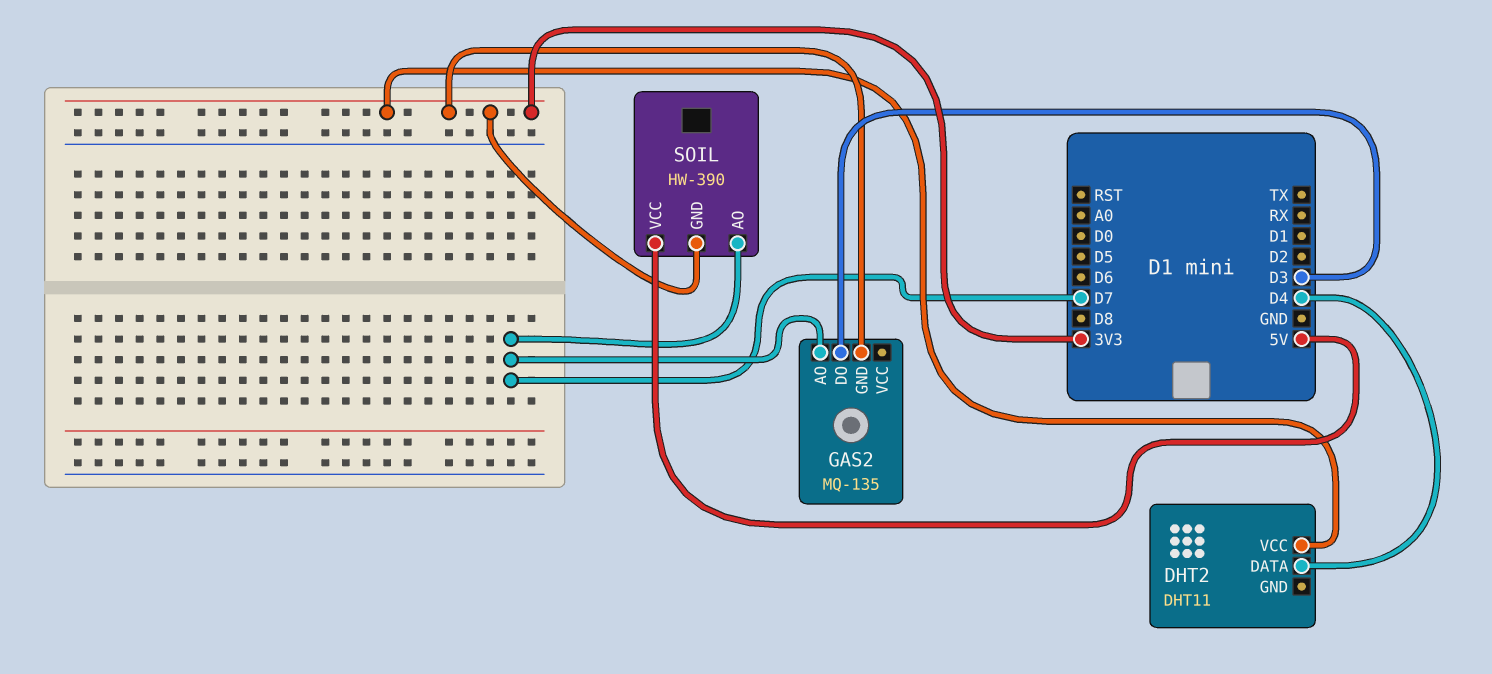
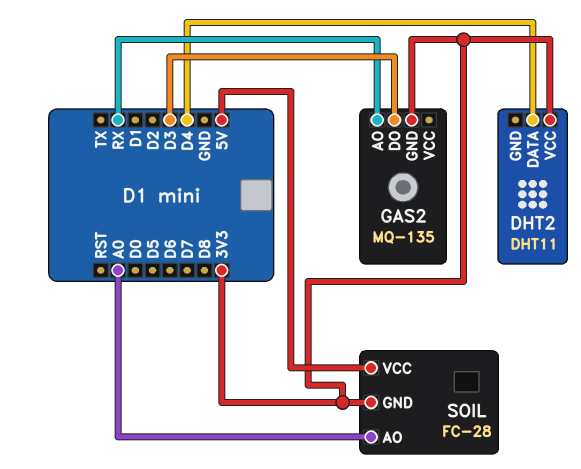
GAS2 pin AO: D7 -> RX
SOIL: HW-390 -> FC-28
SOIL pin AO: D7 -> A0

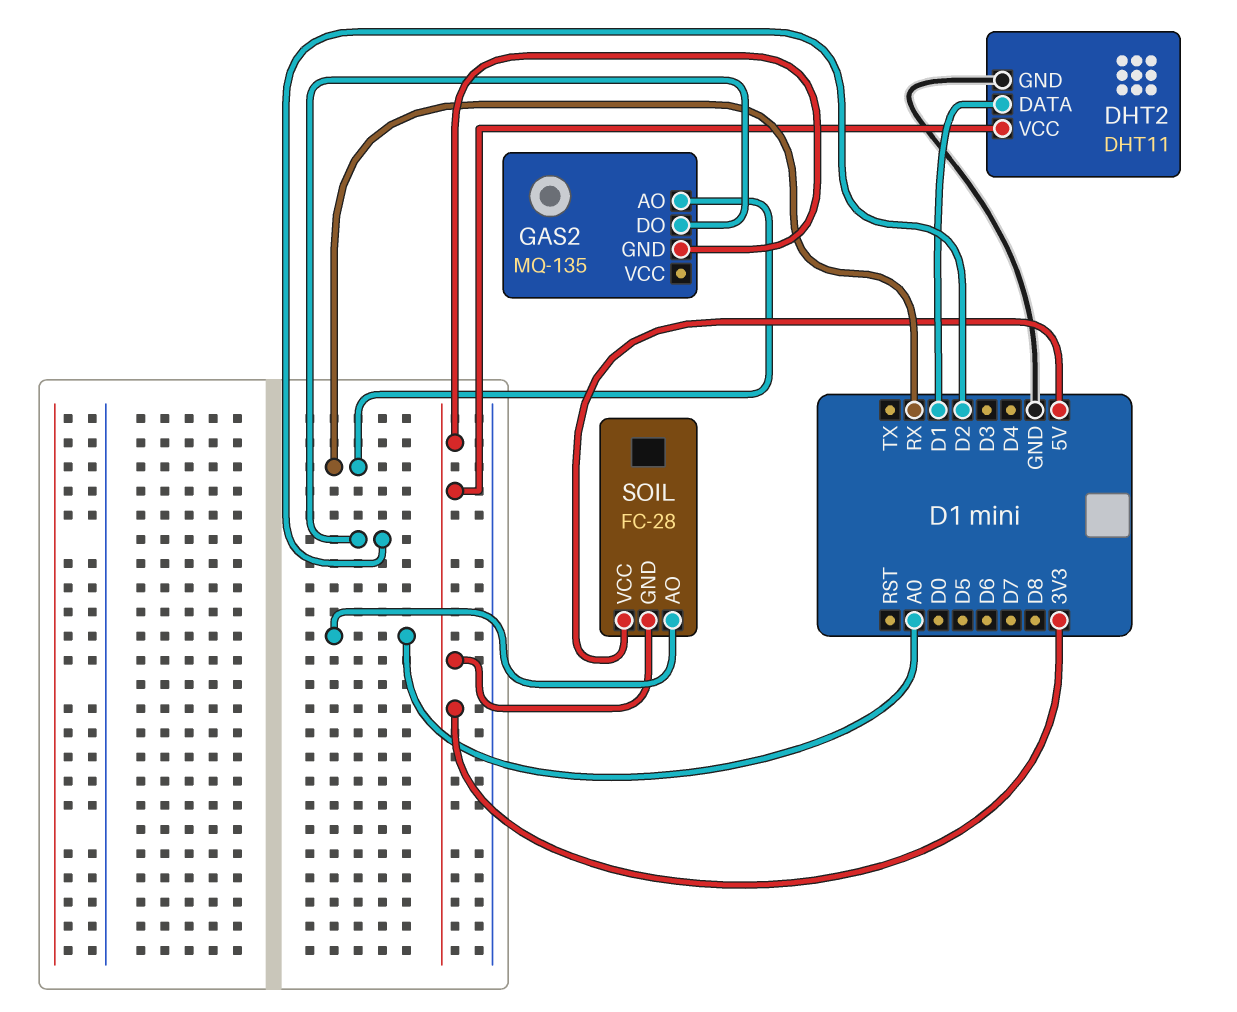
DHT2 pin DATA: D4 -> D1
DHT2 pin GND: none -> GND
GAS2 pin DO: D3 -> D2

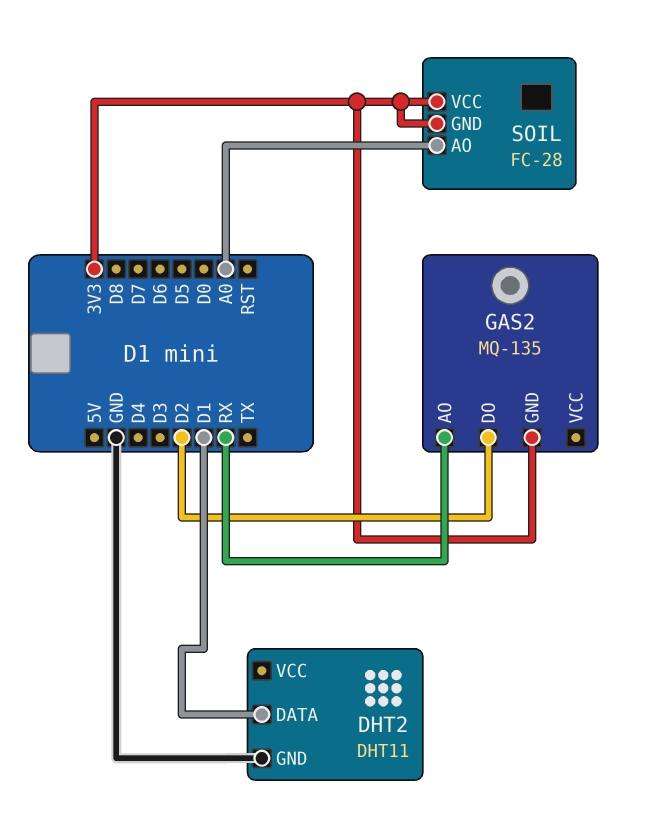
DHT2 pin VCC: 3V3 -> none
SOIL pin VCC: 5V -> 3V3

